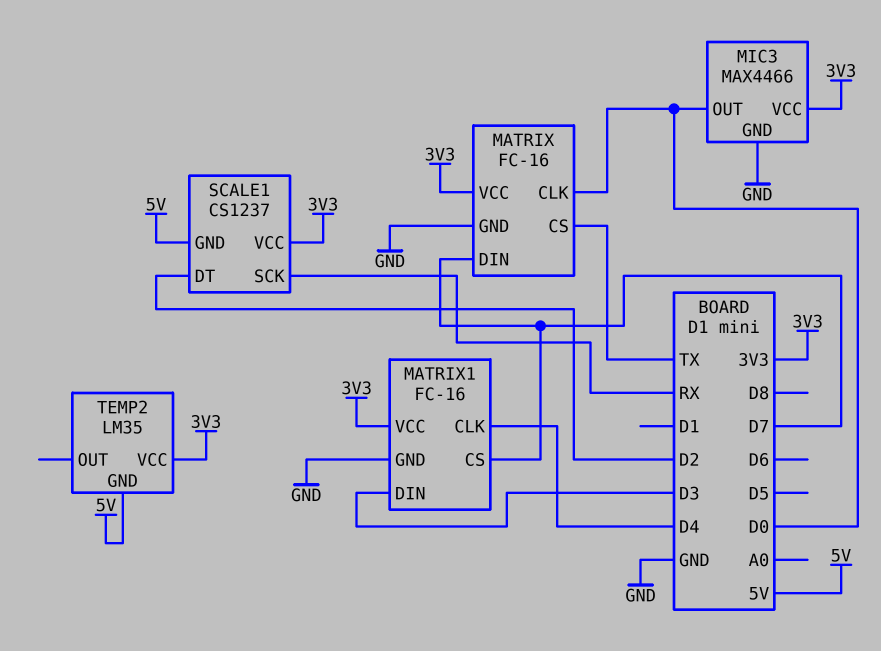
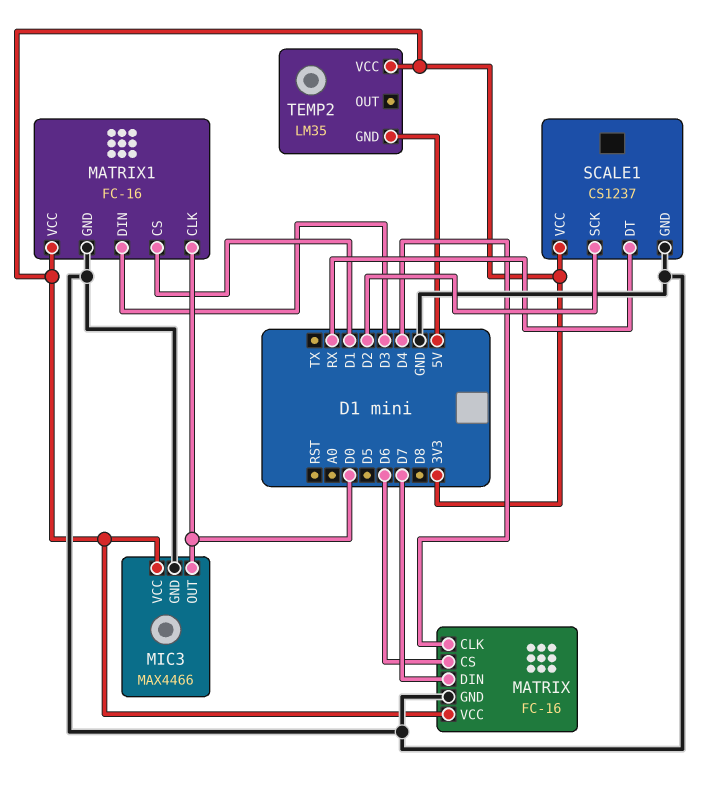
MATRIX pin CLK: D0 -> D4
MATRIX pin CS: TX -> D6
MATRIX1 pin CLK: D4 -> D0
MATRIX1 pin CS: D7 -> D1
SCALE1 pin DT: D2 -> RX
SCALE1 pin GND: 5V -> GND
SCALE1 pin SCK: RX -> D2

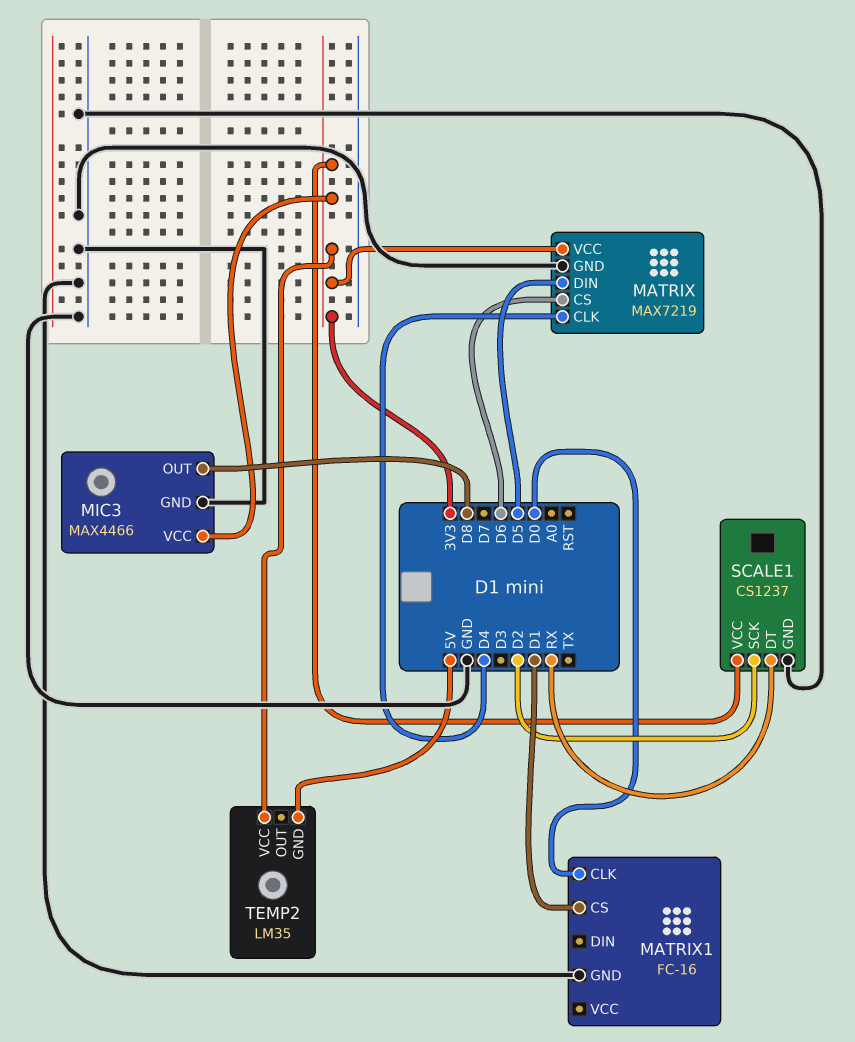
MATRIX: FC-16 -> MAX7219
MATRIX pin DIN: D7 -> D5
MATRIX1 pin DIN: D3 -> none
MATRIX1 pin VCC: 3V3 -> none
MIC3 pin OUT: D0 -> D8

